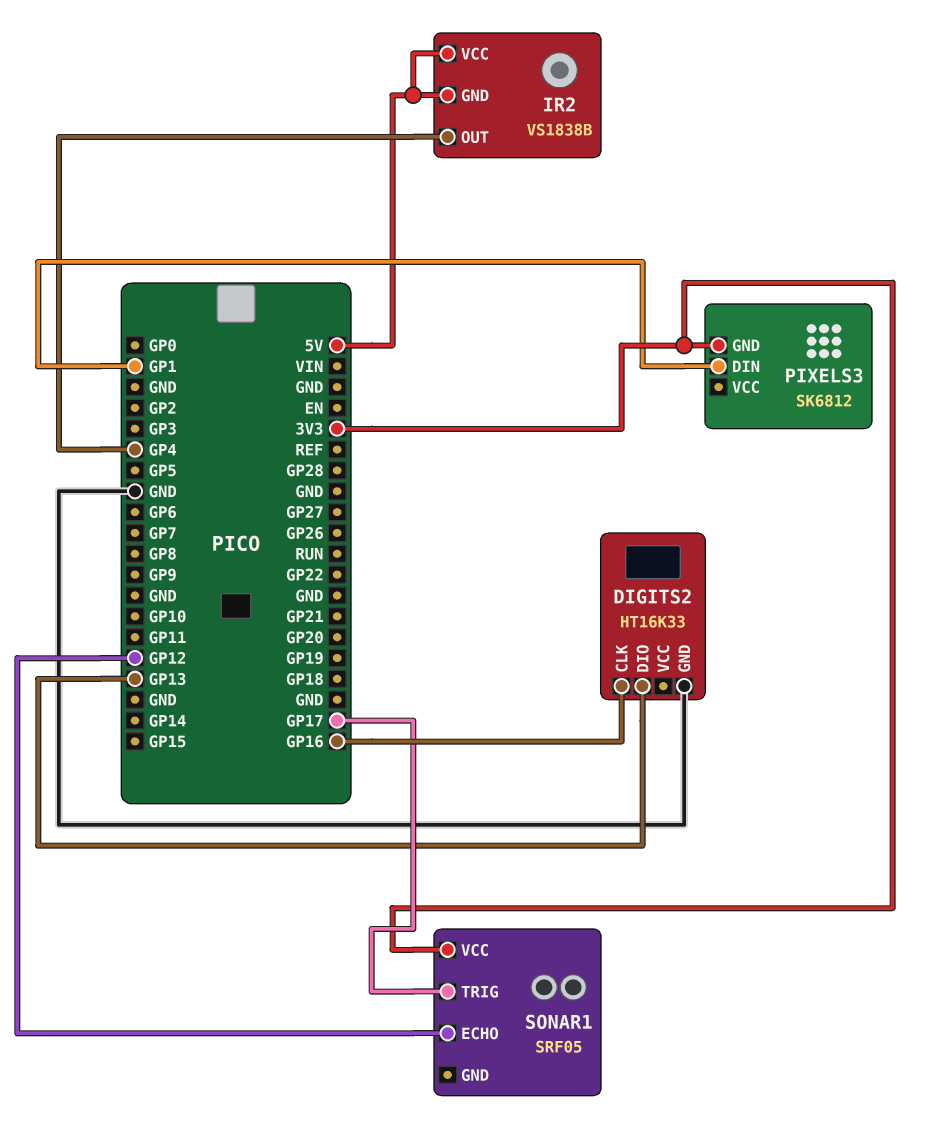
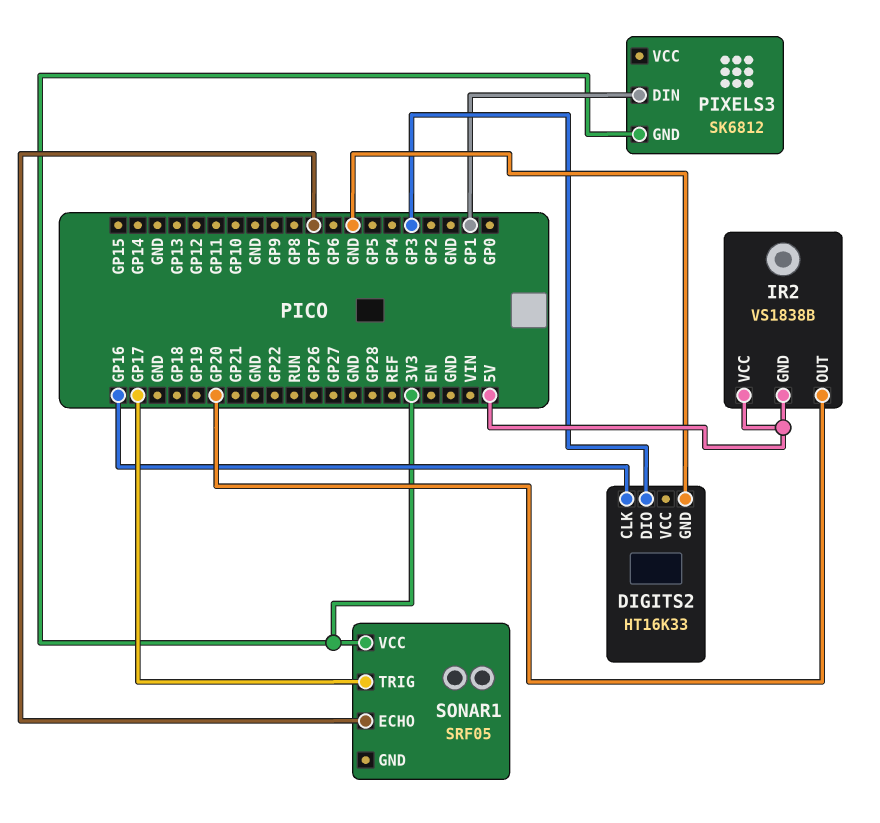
DIGITS2 pin DIO: GP13 -> GP3
IR2 pin OUT: GP4 -> GP20
SONAR1 pin ECHO: GP12 -> GP7

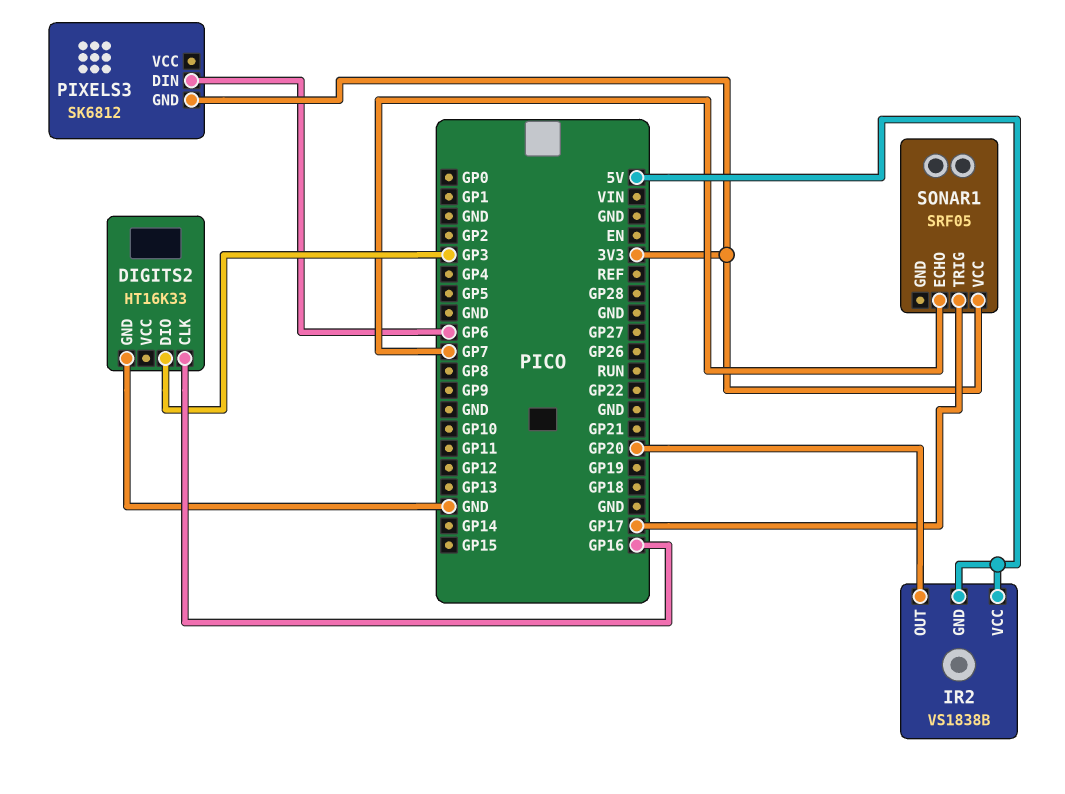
PIXELS3 pin DIN: GP1 -> GP6

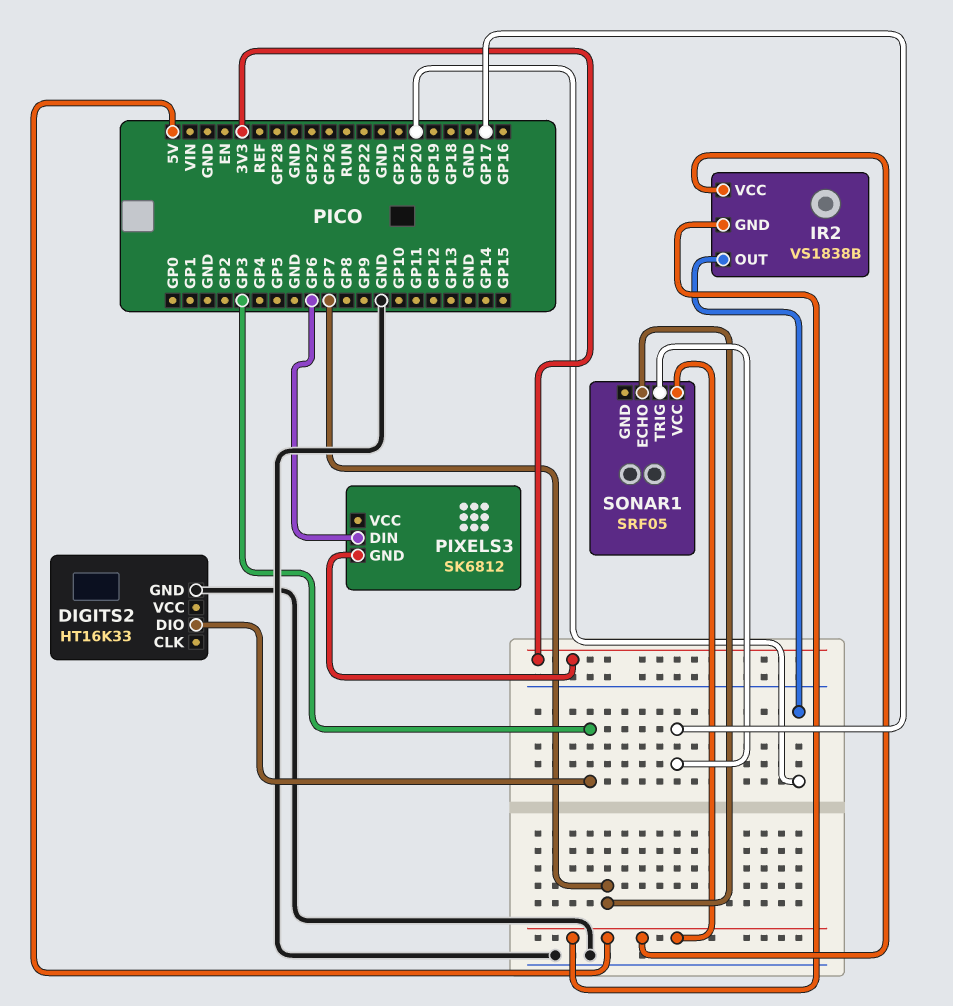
DIGITS2 pin CLK: GP16 -> none
SONAR1 pin VCC: 3V3 -> 5V

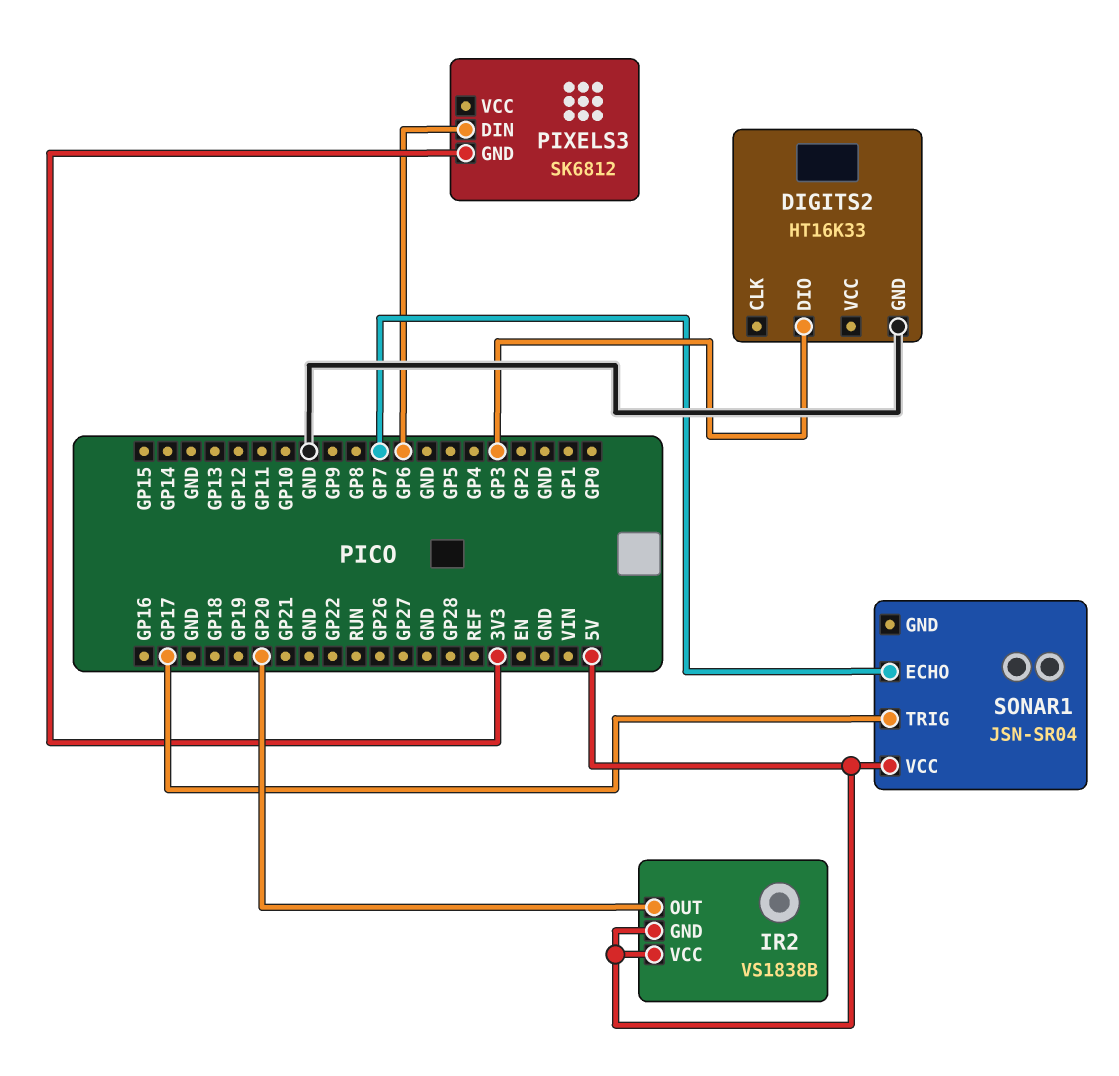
SONAR1: SRF05 -> JSN-SR04

